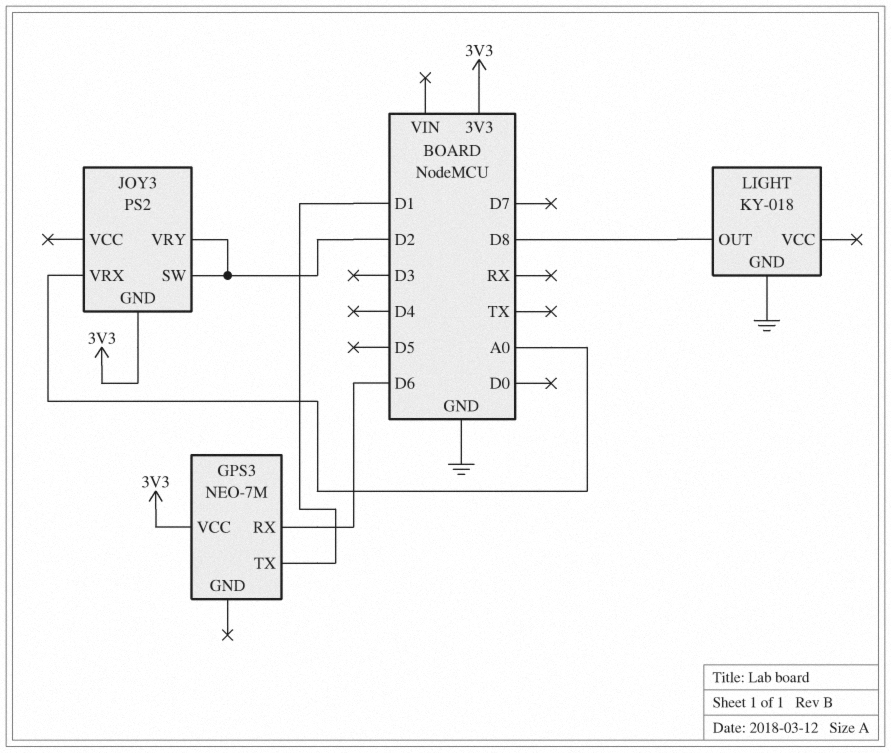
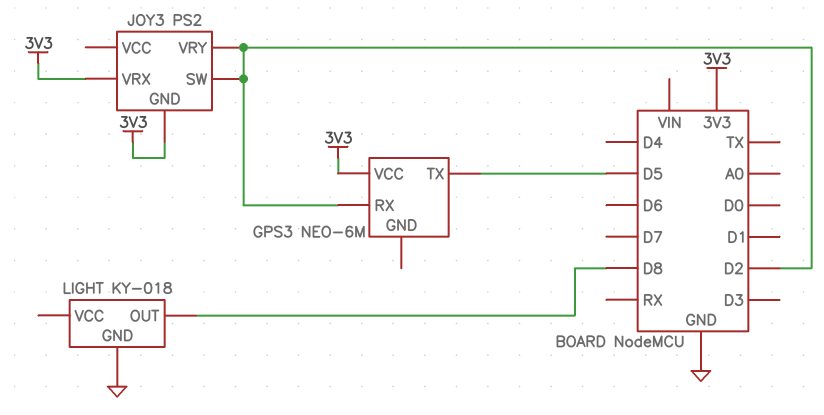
GPS3: NEO-7M -> NEO-6M
GPS3 pin RX: D6 -> D2
GPS3 pin TX: D1 -> D5
JOY3 pin VRX: A0 -> 3V3

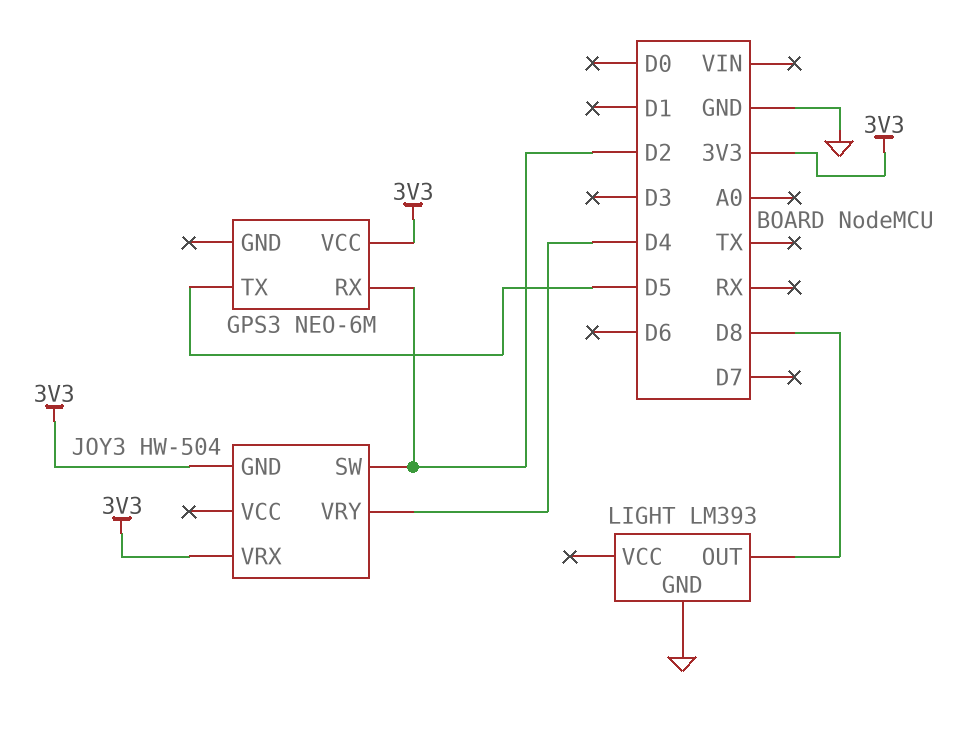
JOY3: PS2 -> HW-504
JOY3 pin VRY: D2 -> D4
LIGHT: KY-018 -> LM393

